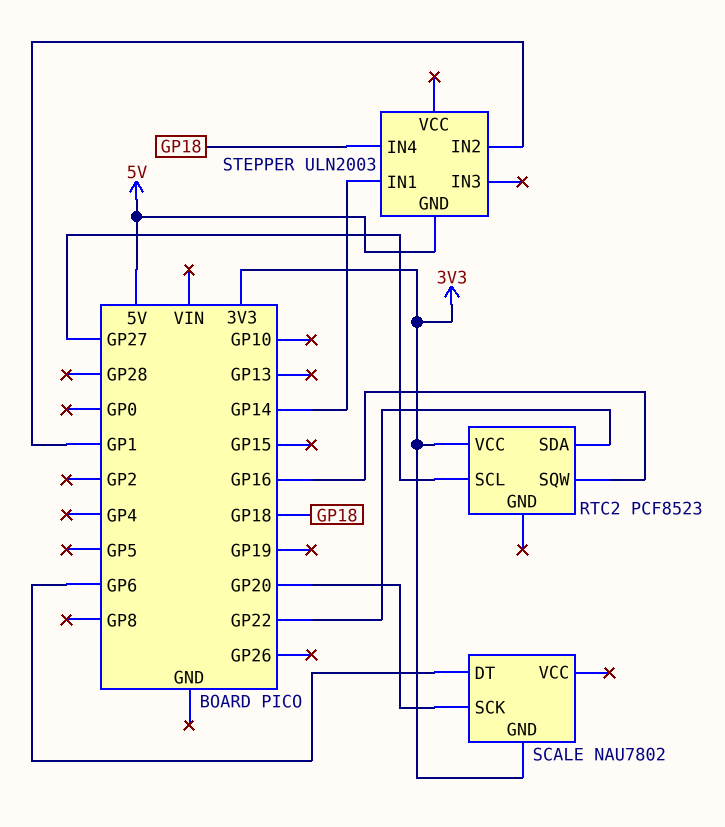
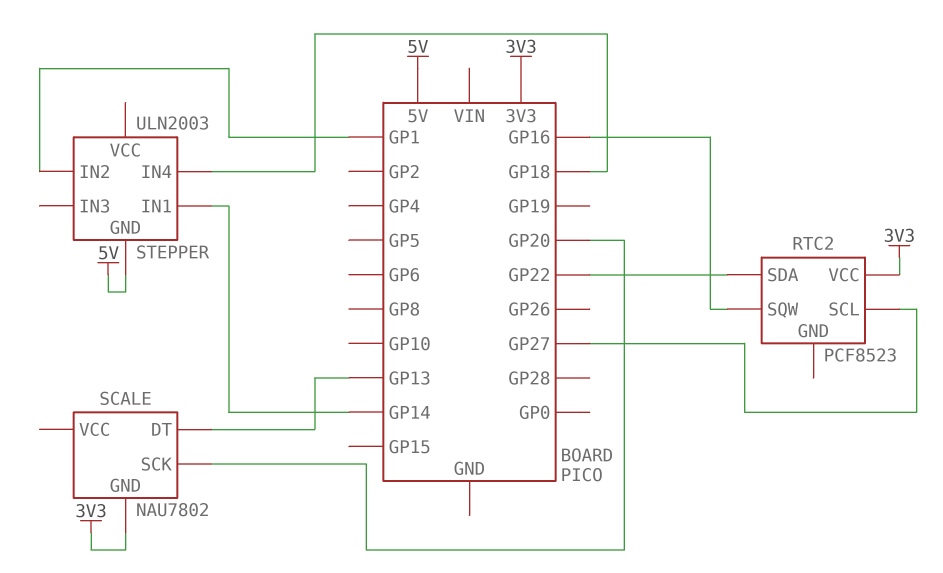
SCALE pin DT: GP6 -> GP13

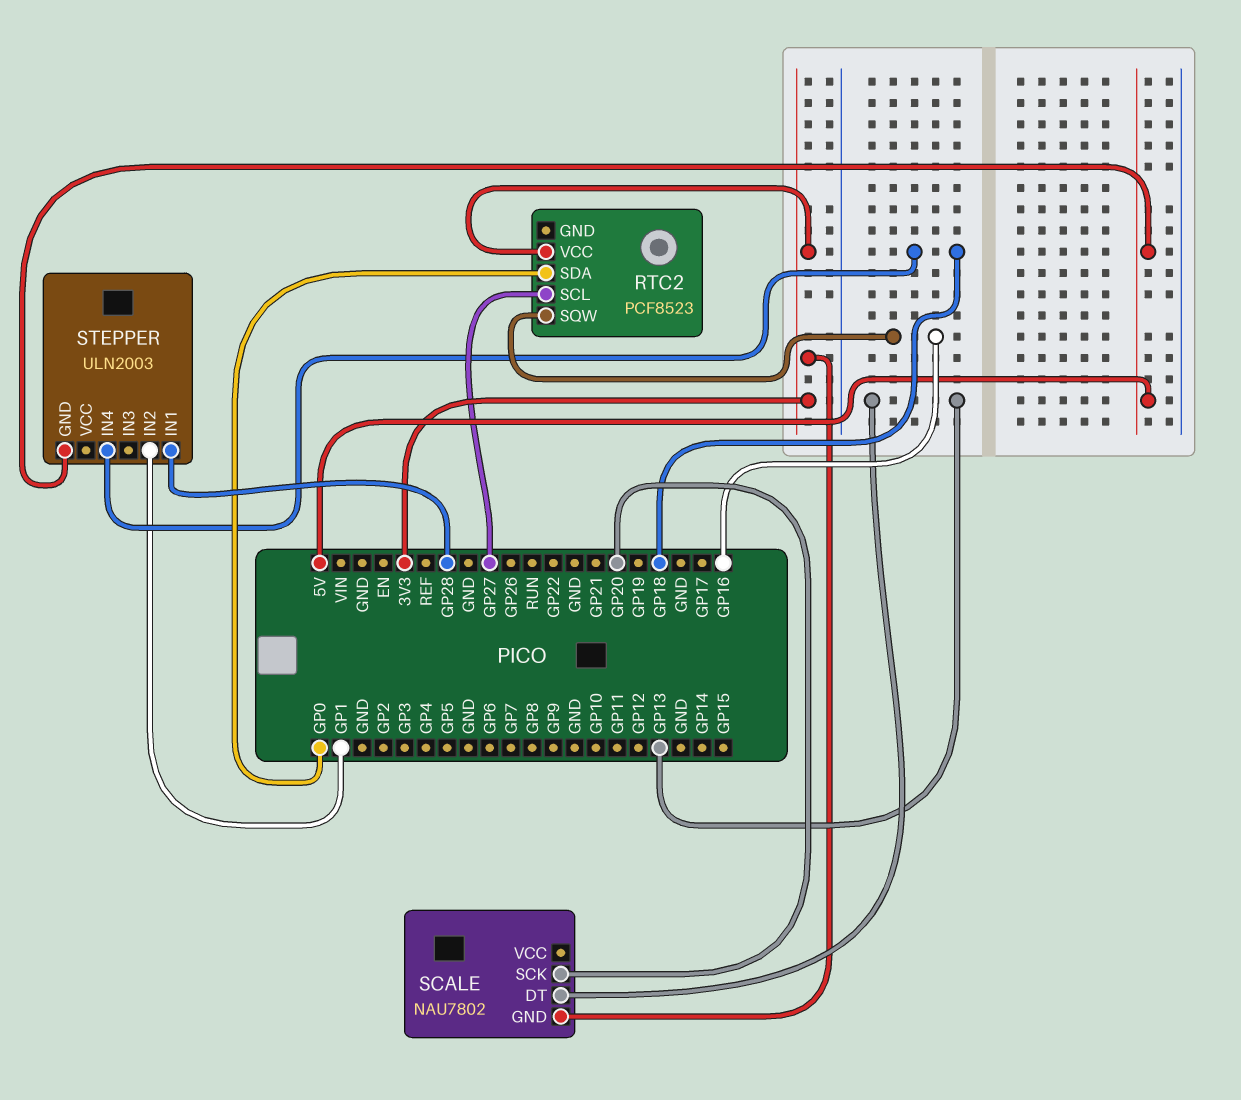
RTC2 pin SDA: GP22 -> GP0
STEPPER pin IN1: GP14 -> GP28

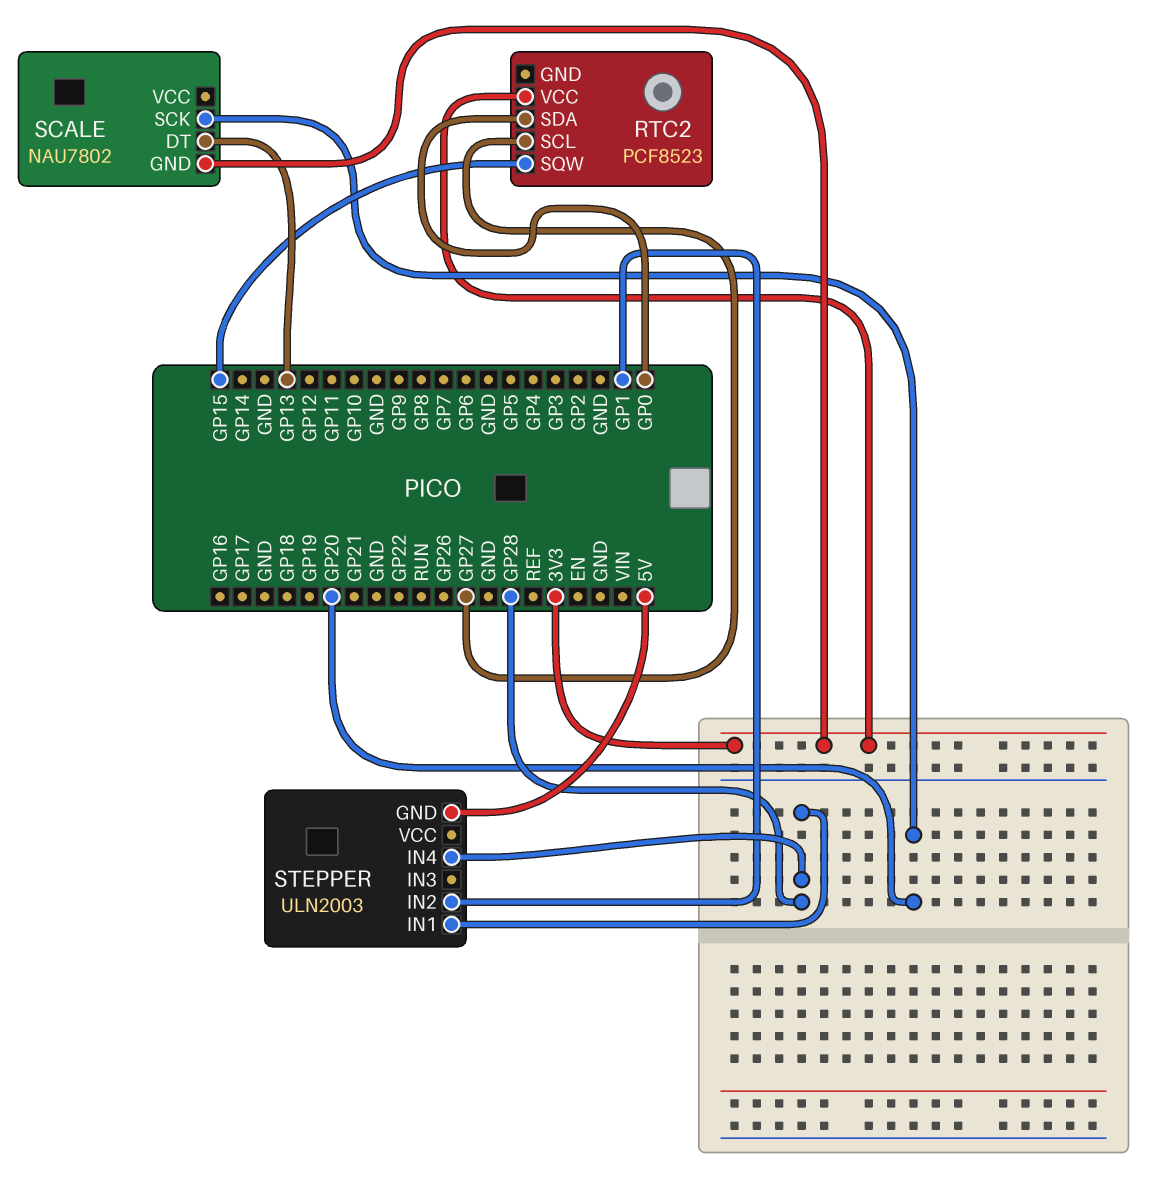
RTC2 pin SQW: GP16 -> GP15
STEPPER pin IN4: GP18 -> GP28

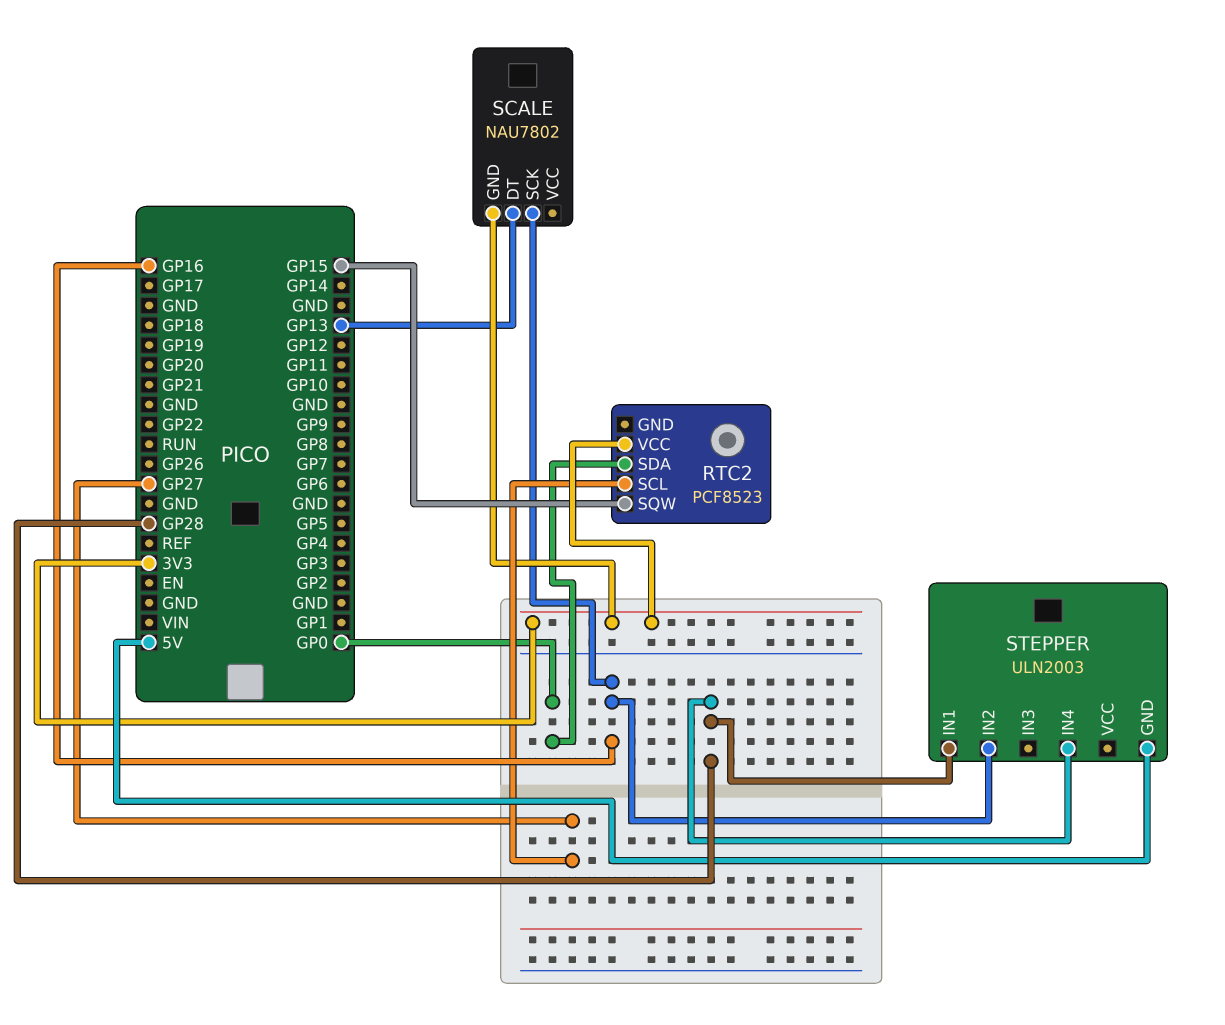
SCALE pin SCK: GP20 -> GP16
STEPPER pin IN2: GP1 -> GP16

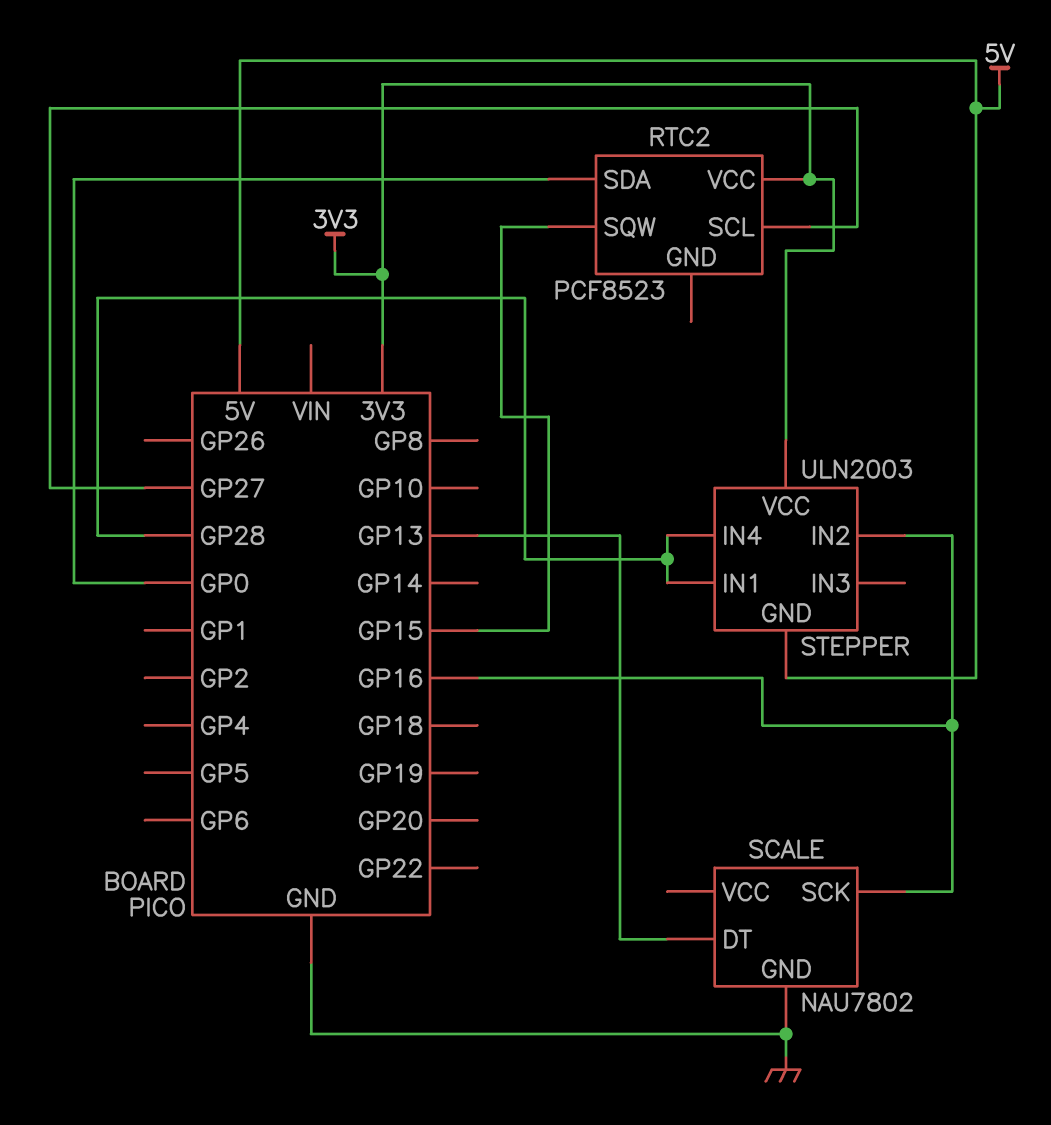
SCALE pin GND: 3V3 -> GND
STEPPER pin VCC: none -> 3V3

